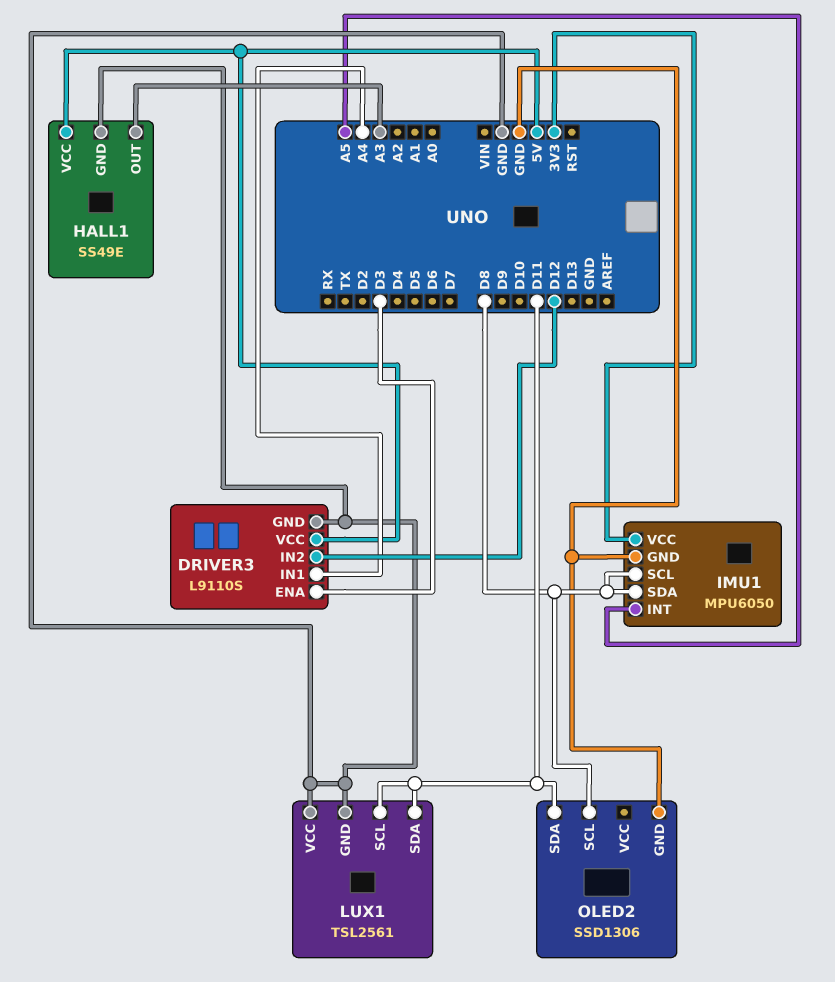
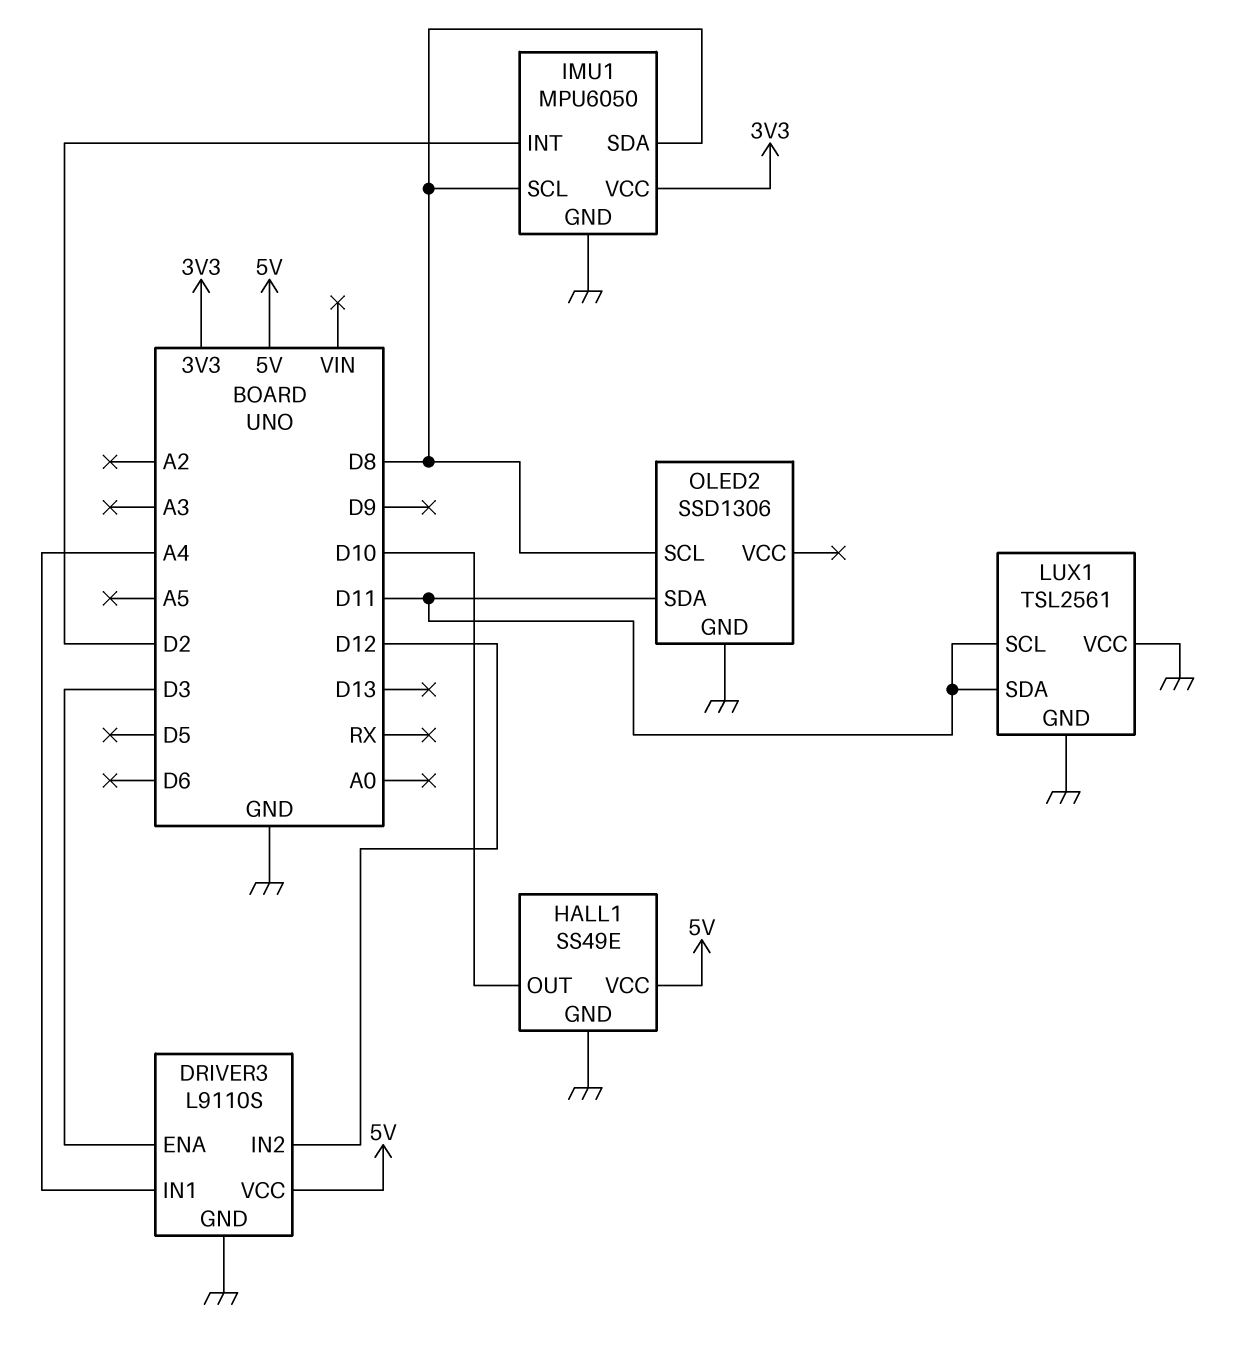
HALL1 pin OUT: A3 -> D10
IMU1 pin INT: A5 -> D2

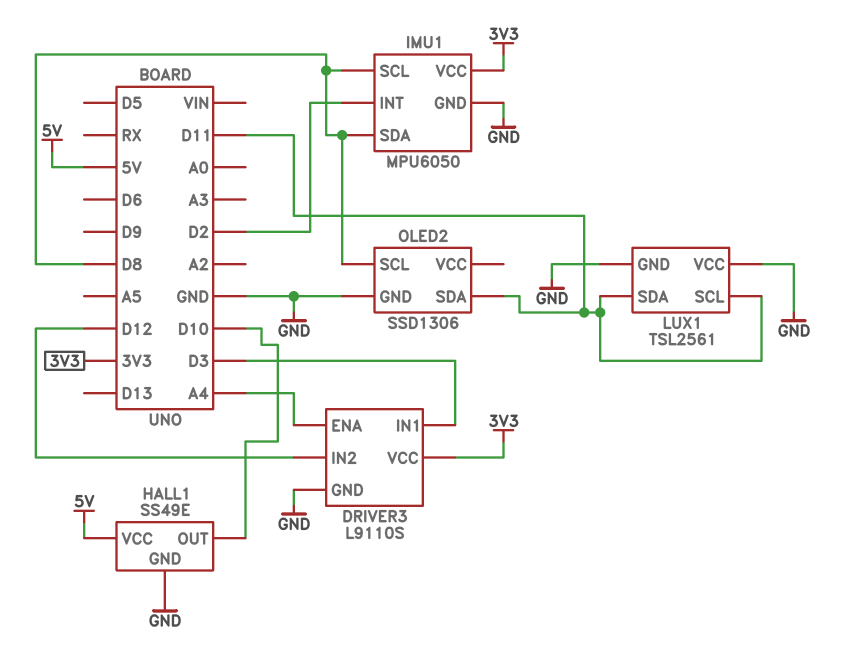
DRIVER3 pin ENA: D3 -> A4
DRIVER3 pin IN1: A4 -> D3
DRIVER3 pin VCC: 5V -> 3V3

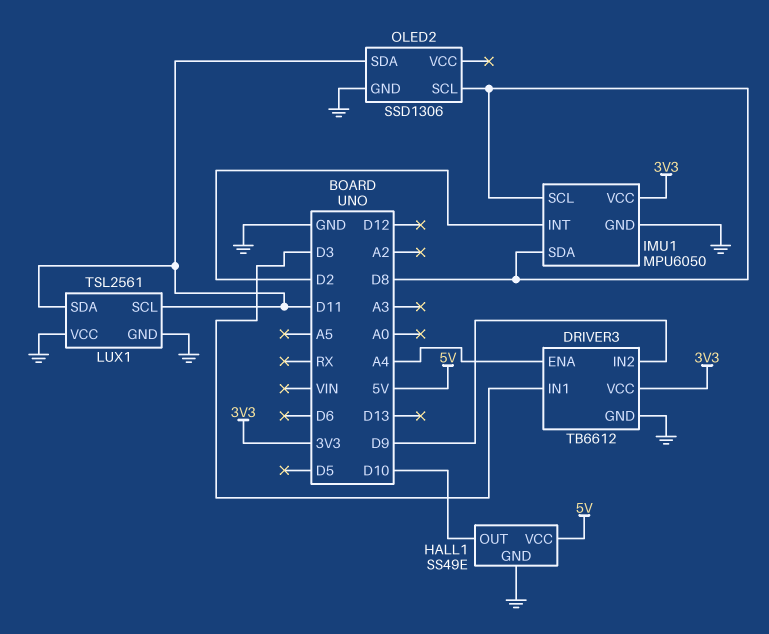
DRIVER3: L9110S -> TB6612
DRIVER3 pin IN2: D12 -> D9

